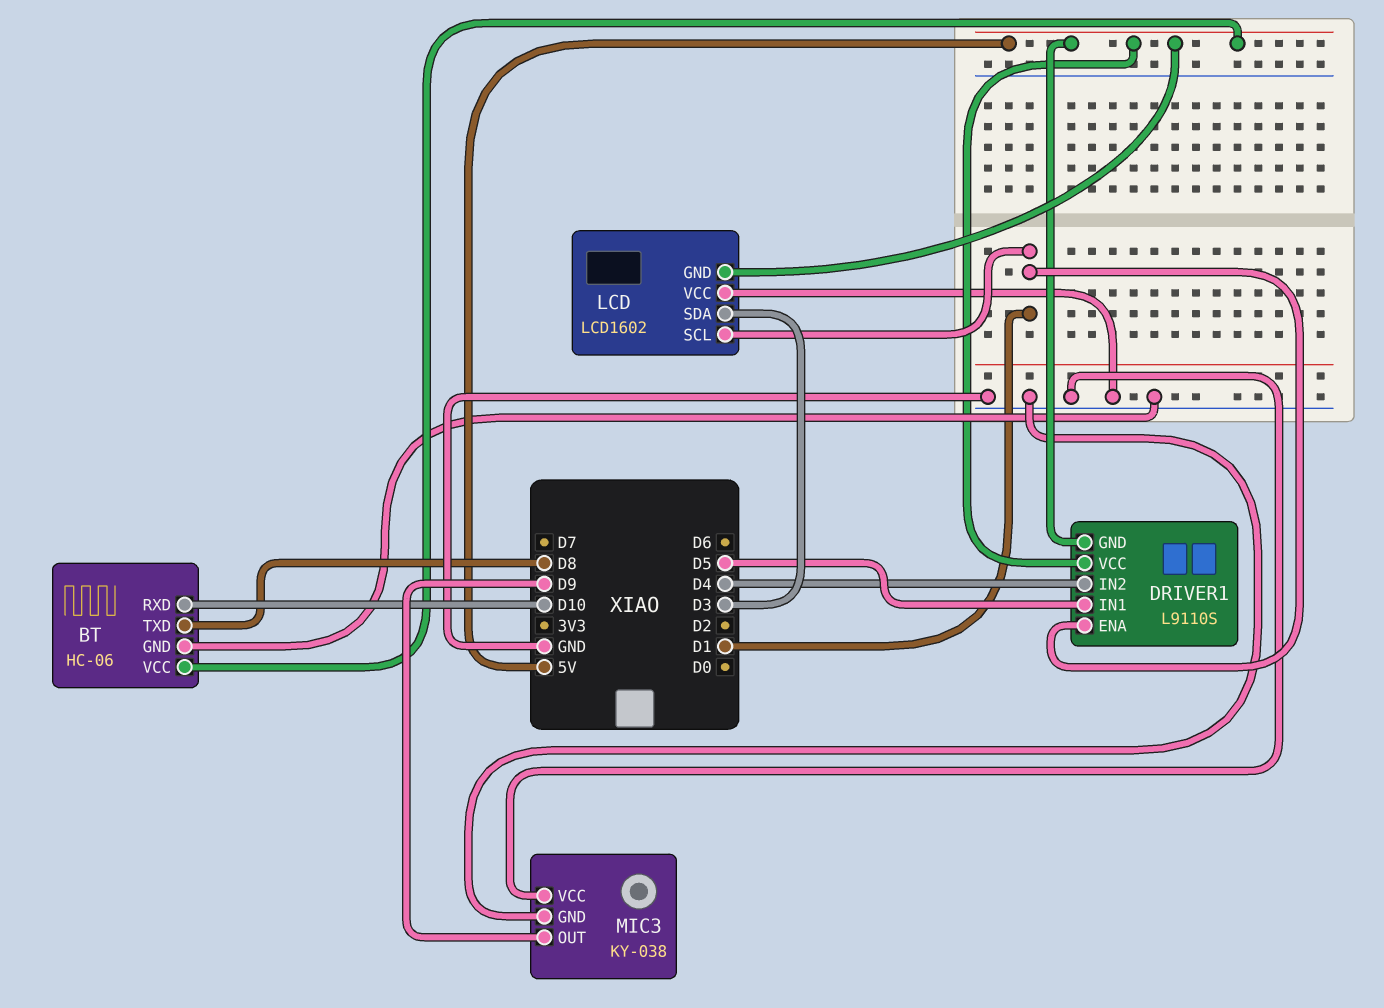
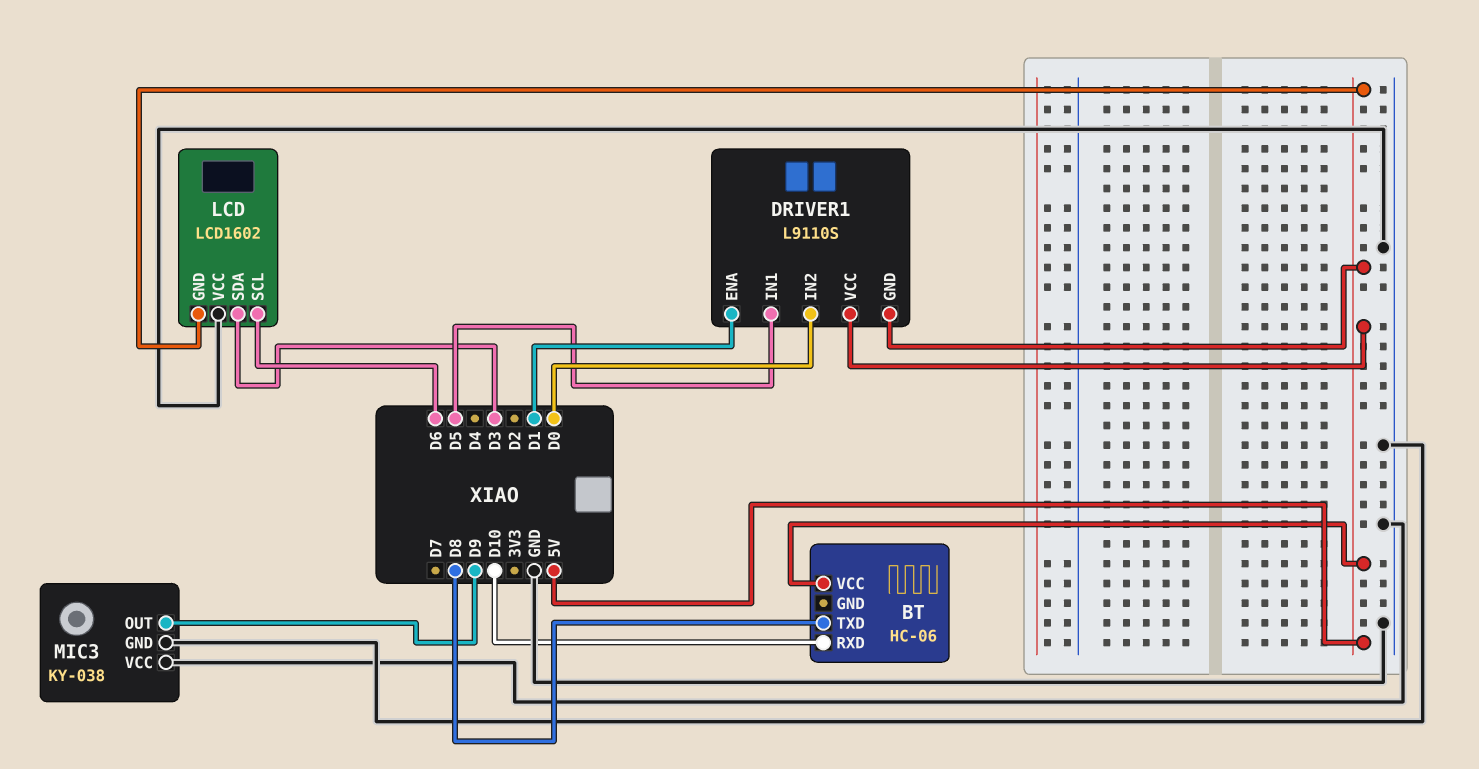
BT pin GND: GND -> none
DRIVER1 pin IN2: D4 -> D0
LCD pin SCL: D1 -> D6

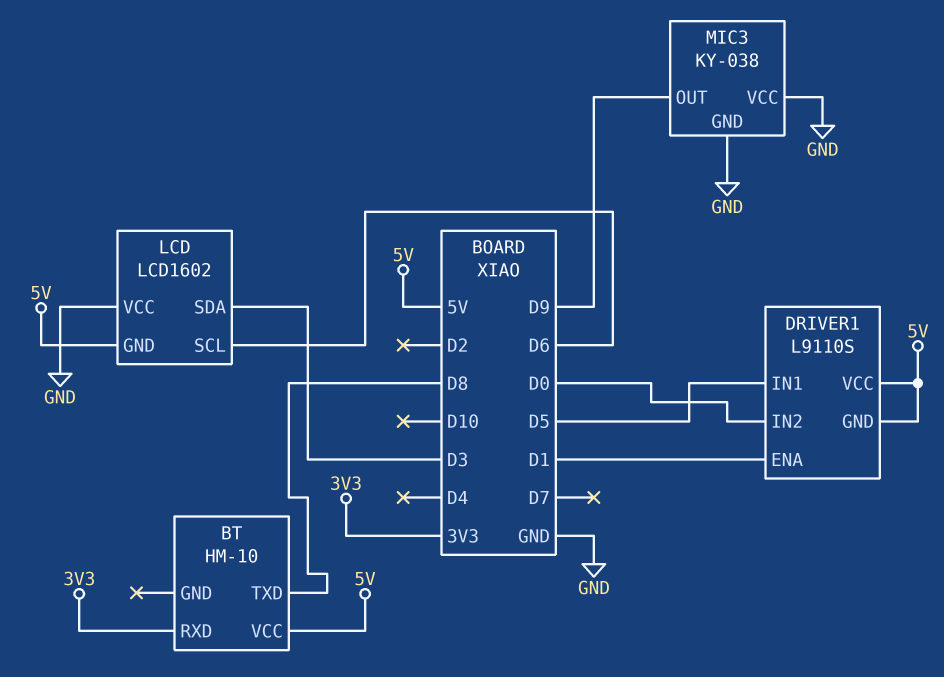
BT: HC-06 -> HM-10
BT pin RXD: D10 -> 3V3

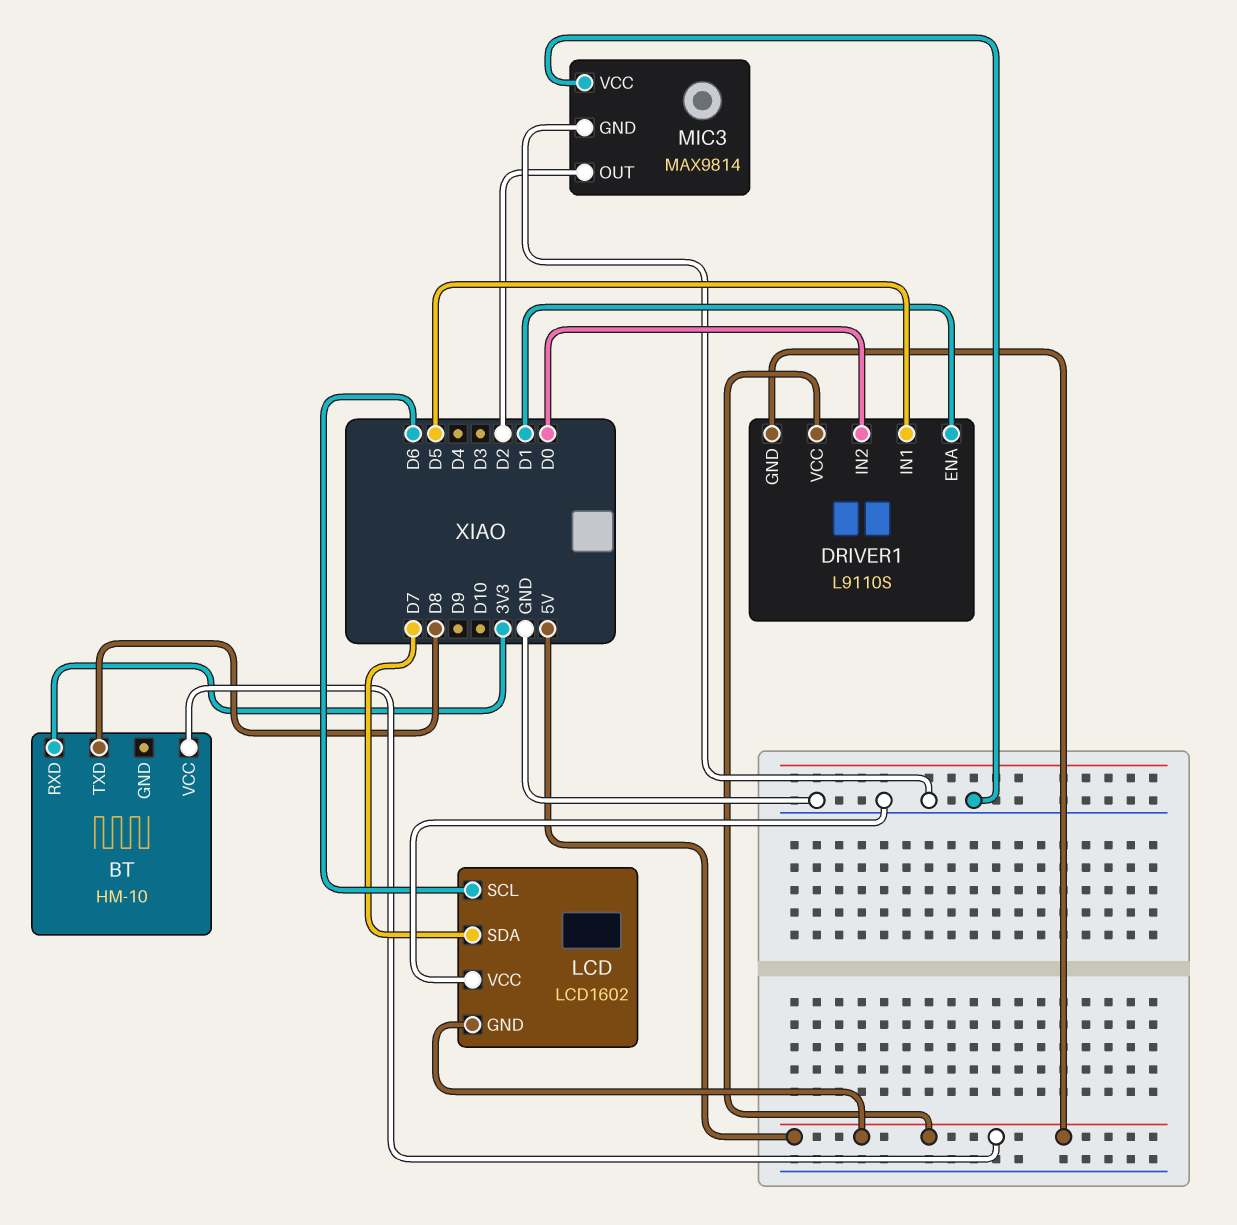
LCD pin SDA: D3 -> D7
MIC3: KY-038 -> MAX9814
MIC3 pin OUT: D9 -> D2

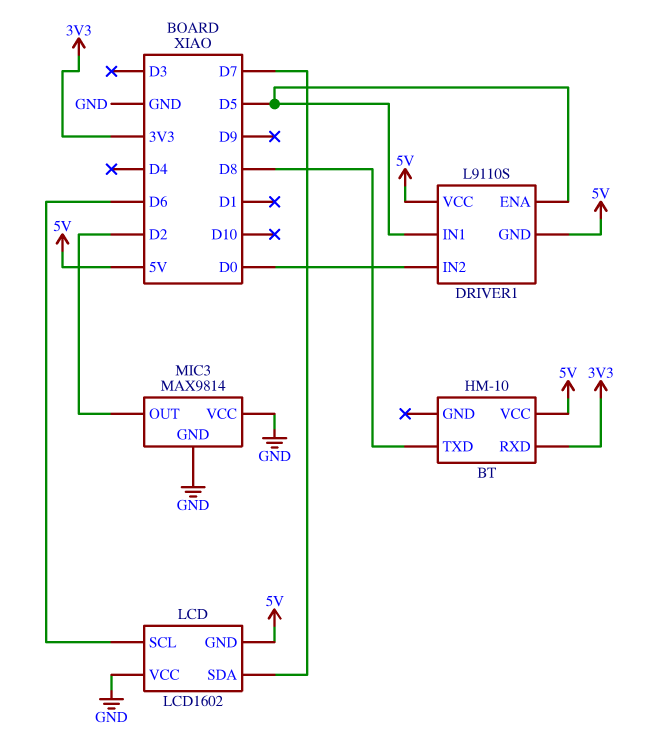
DRIVER1 pin ENA: D1 -> D5

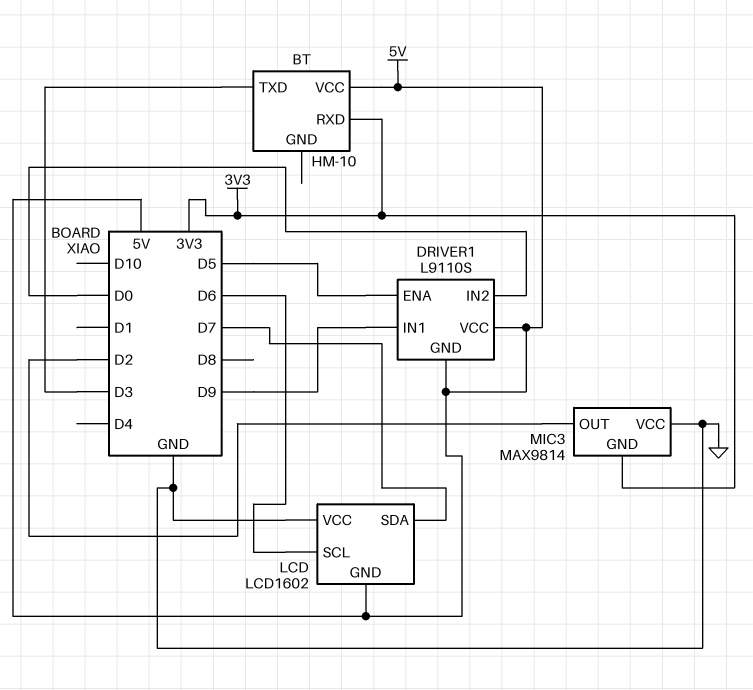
BT pin TXD: D8 -> D3
DRIVER1 pin IN1: D5 -> D9
MIC3 pin GND: GND -> 3V3

